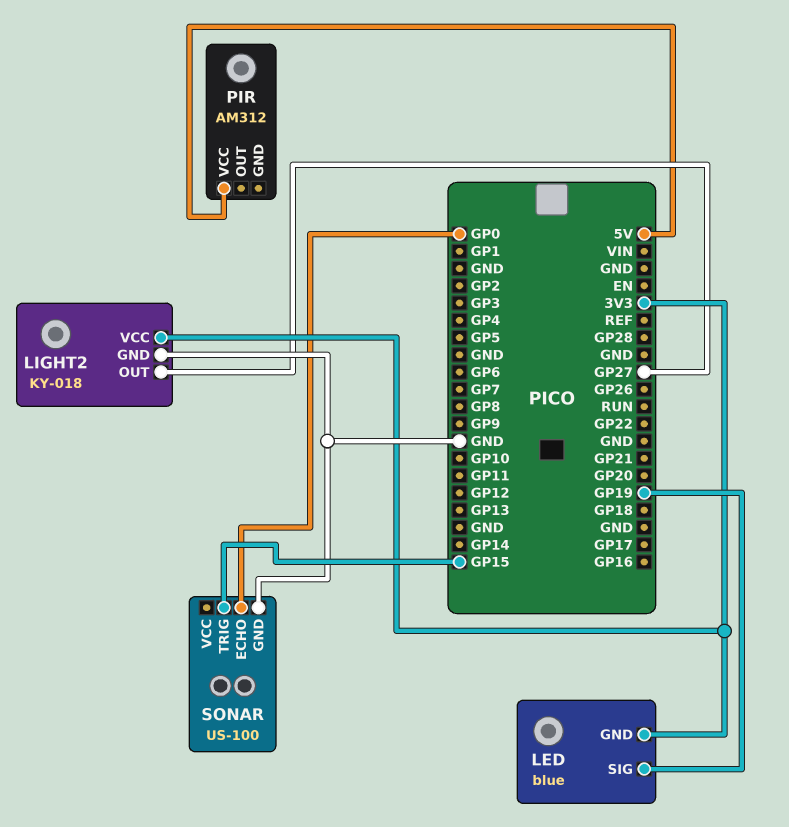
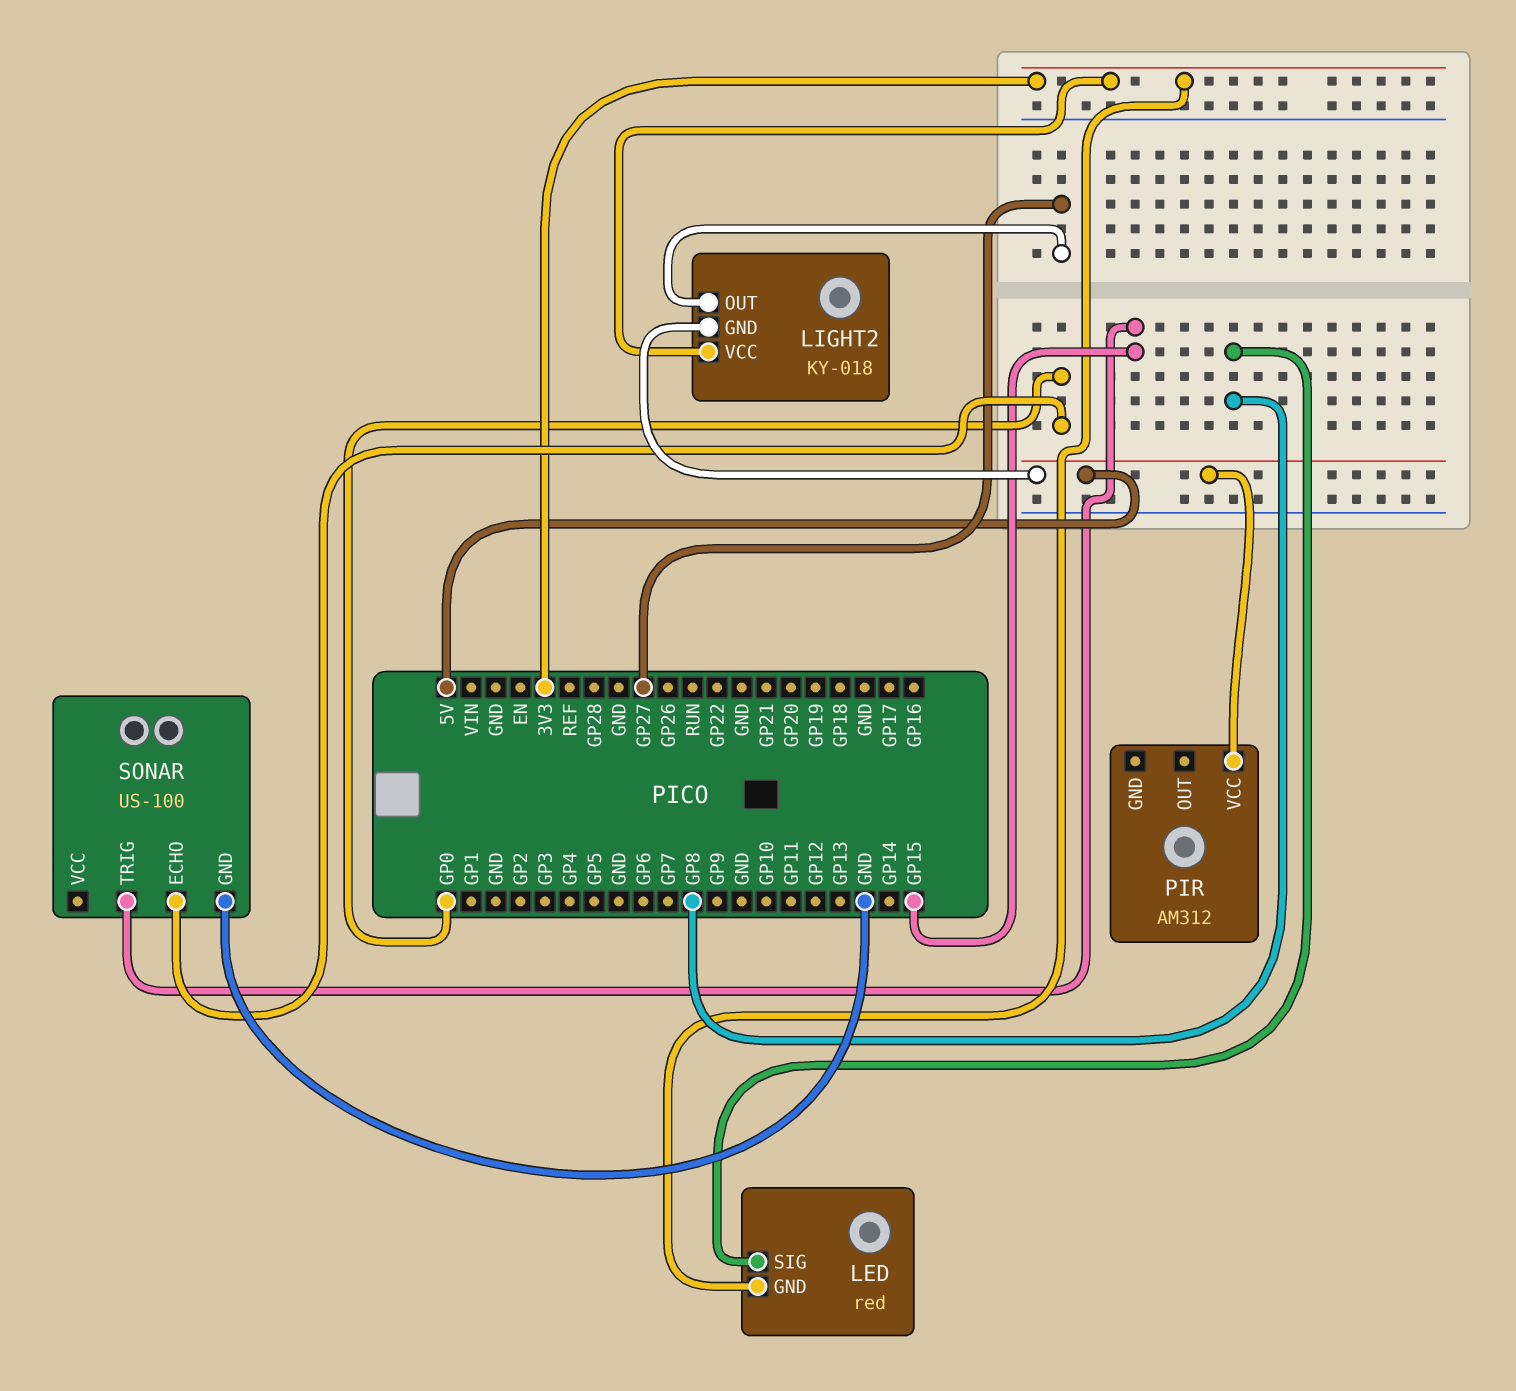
LED: blue -> red
LED pin SIG: GP19 -> GP8
LIGHT2 pin GND: GND -> 5V

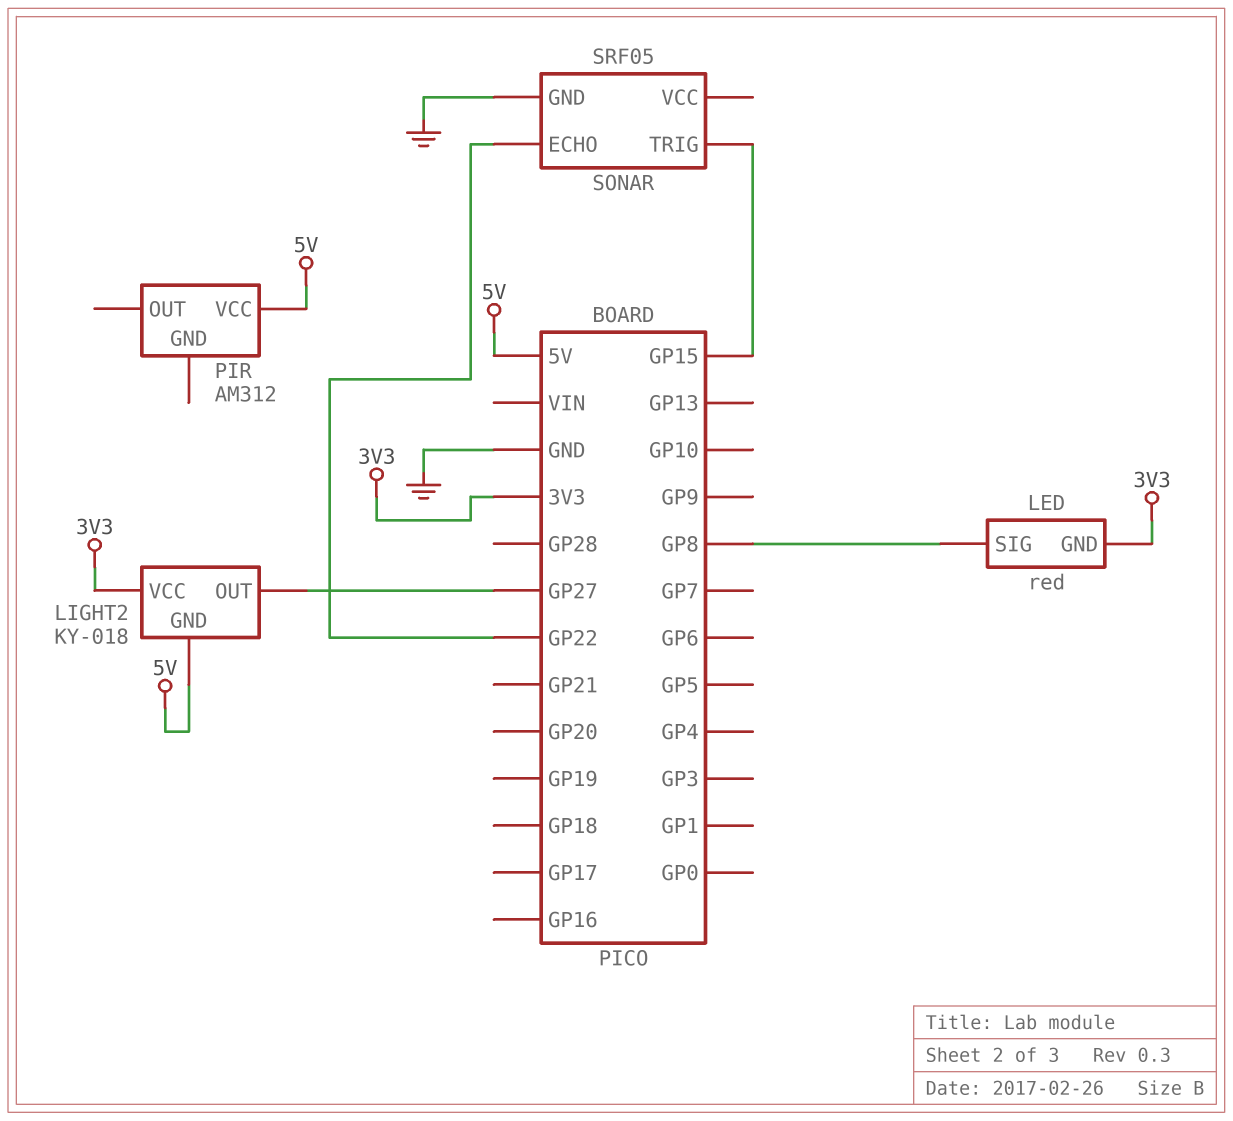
SONAR: US-100 -> SRF05
SONAR pin ECHO: GP0 -> GP22

